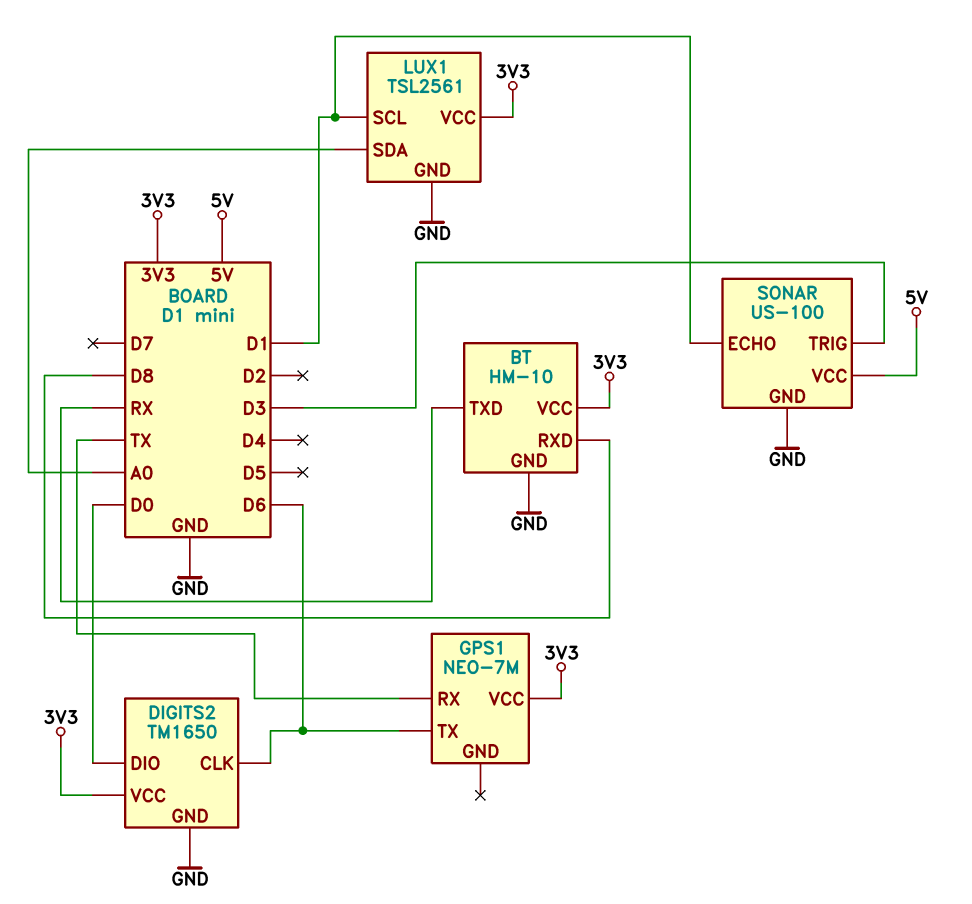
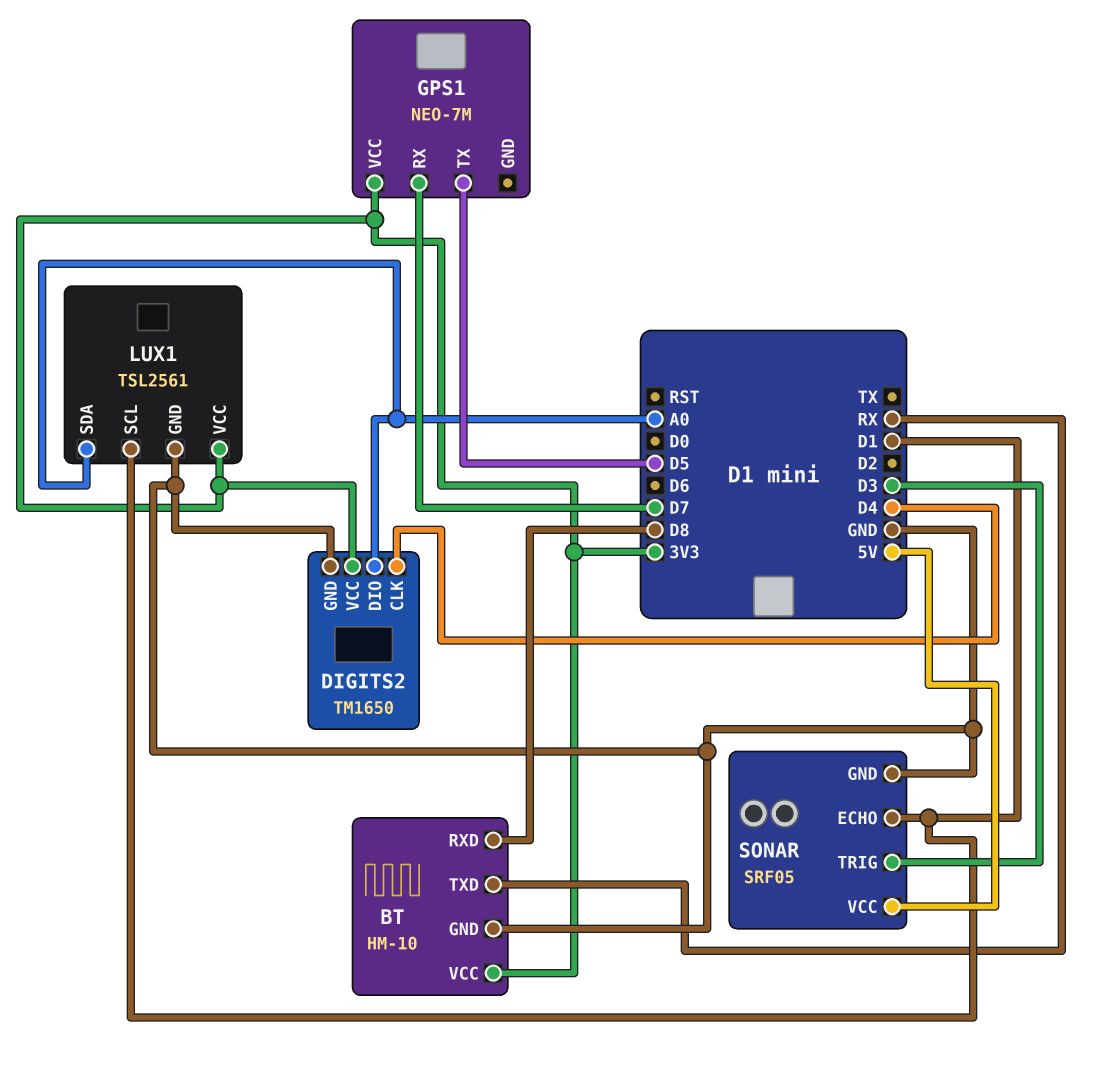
DIGITS2 pin CLK: D6 -> D4
DIGITS2 pin DIO: D0 -> A0
GPS1 pin RX: TX -> D7
GPS1 pin TX: D6 -> D5
SONAR: US-100 -> SRF05

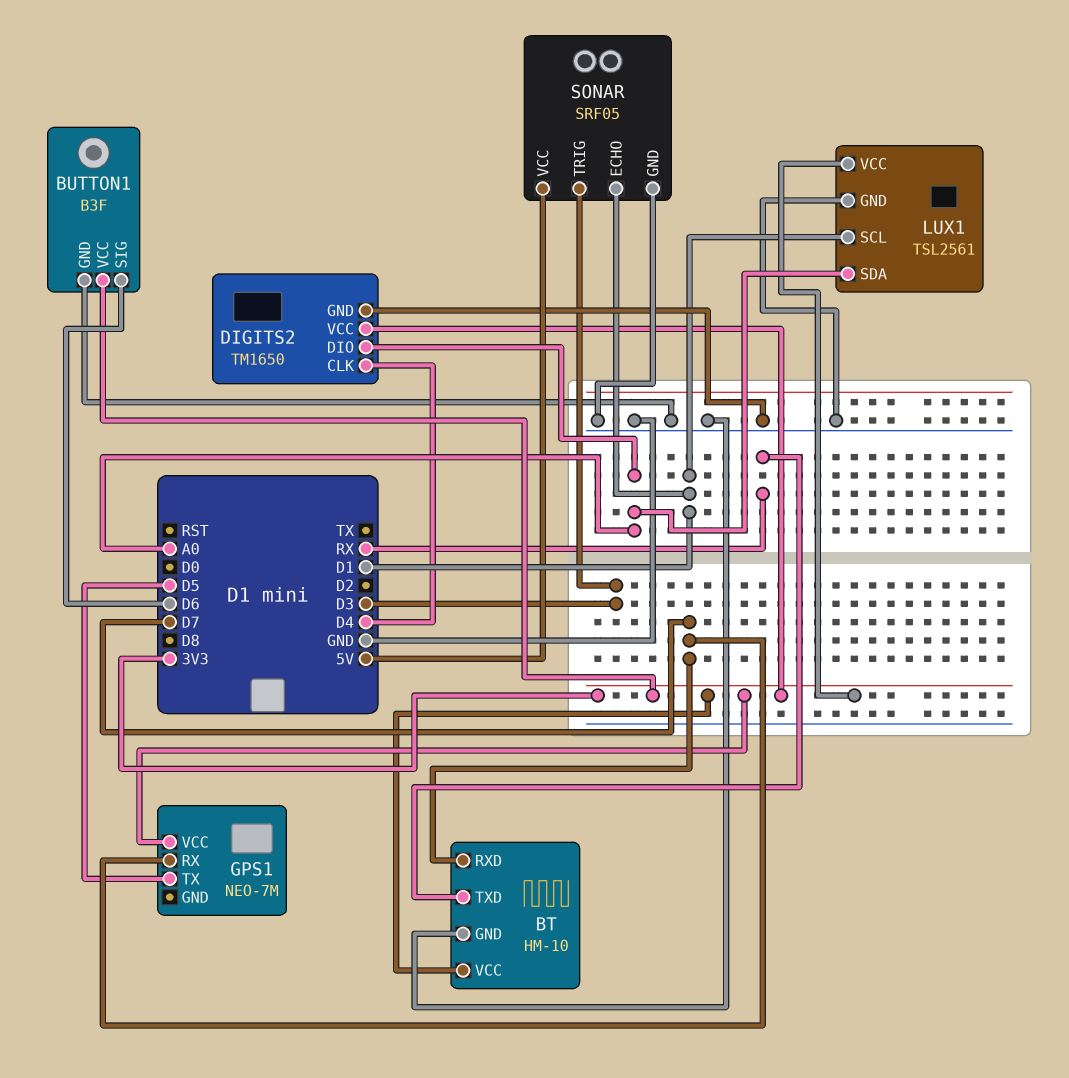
BT pin RXD: D8 -> D7
BUTTON1: none -> B3F
BUTTON1 pin GND: none -> GND
BUTTON1 pin SIG: none -> D6
BUTTON1 pin VCC: none -> 3V3

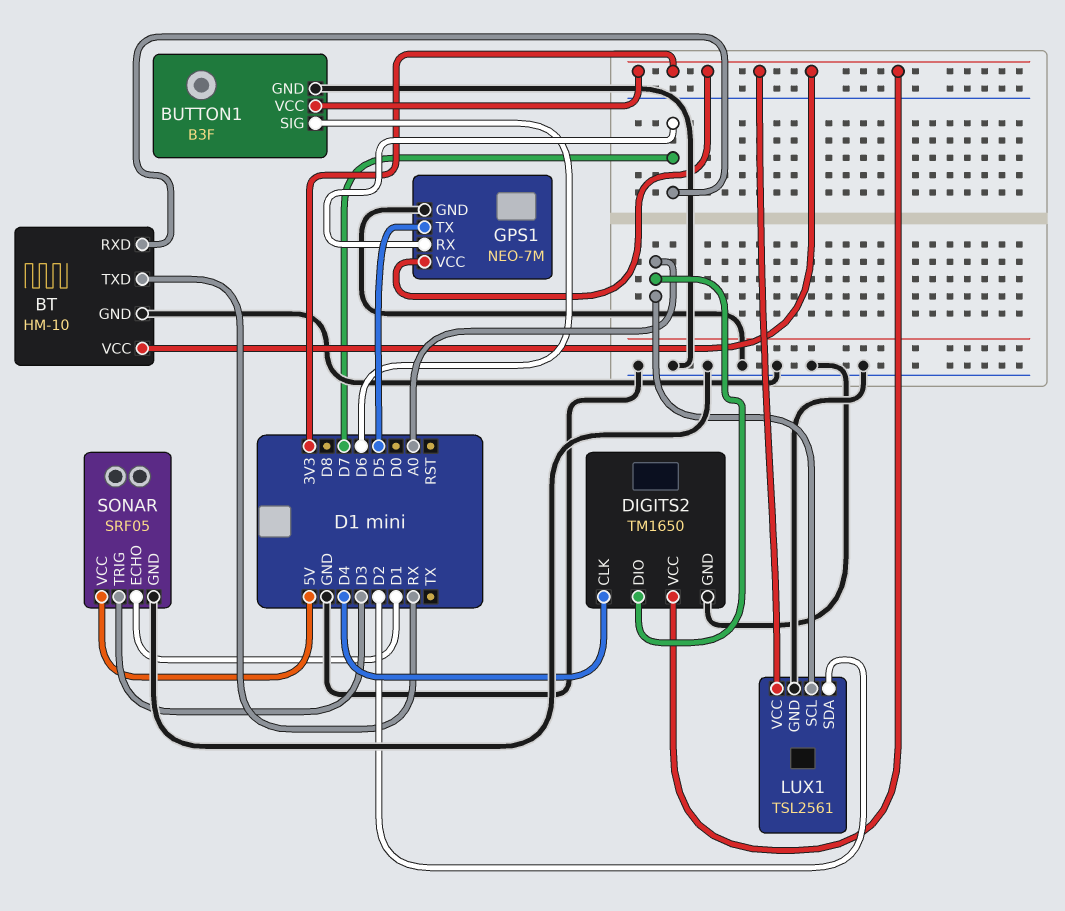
GPS1 pin GND: none -> GND
LUX1 pin SCL: D1 -> A0
LUX1 pin SDA: A0 -> D2

